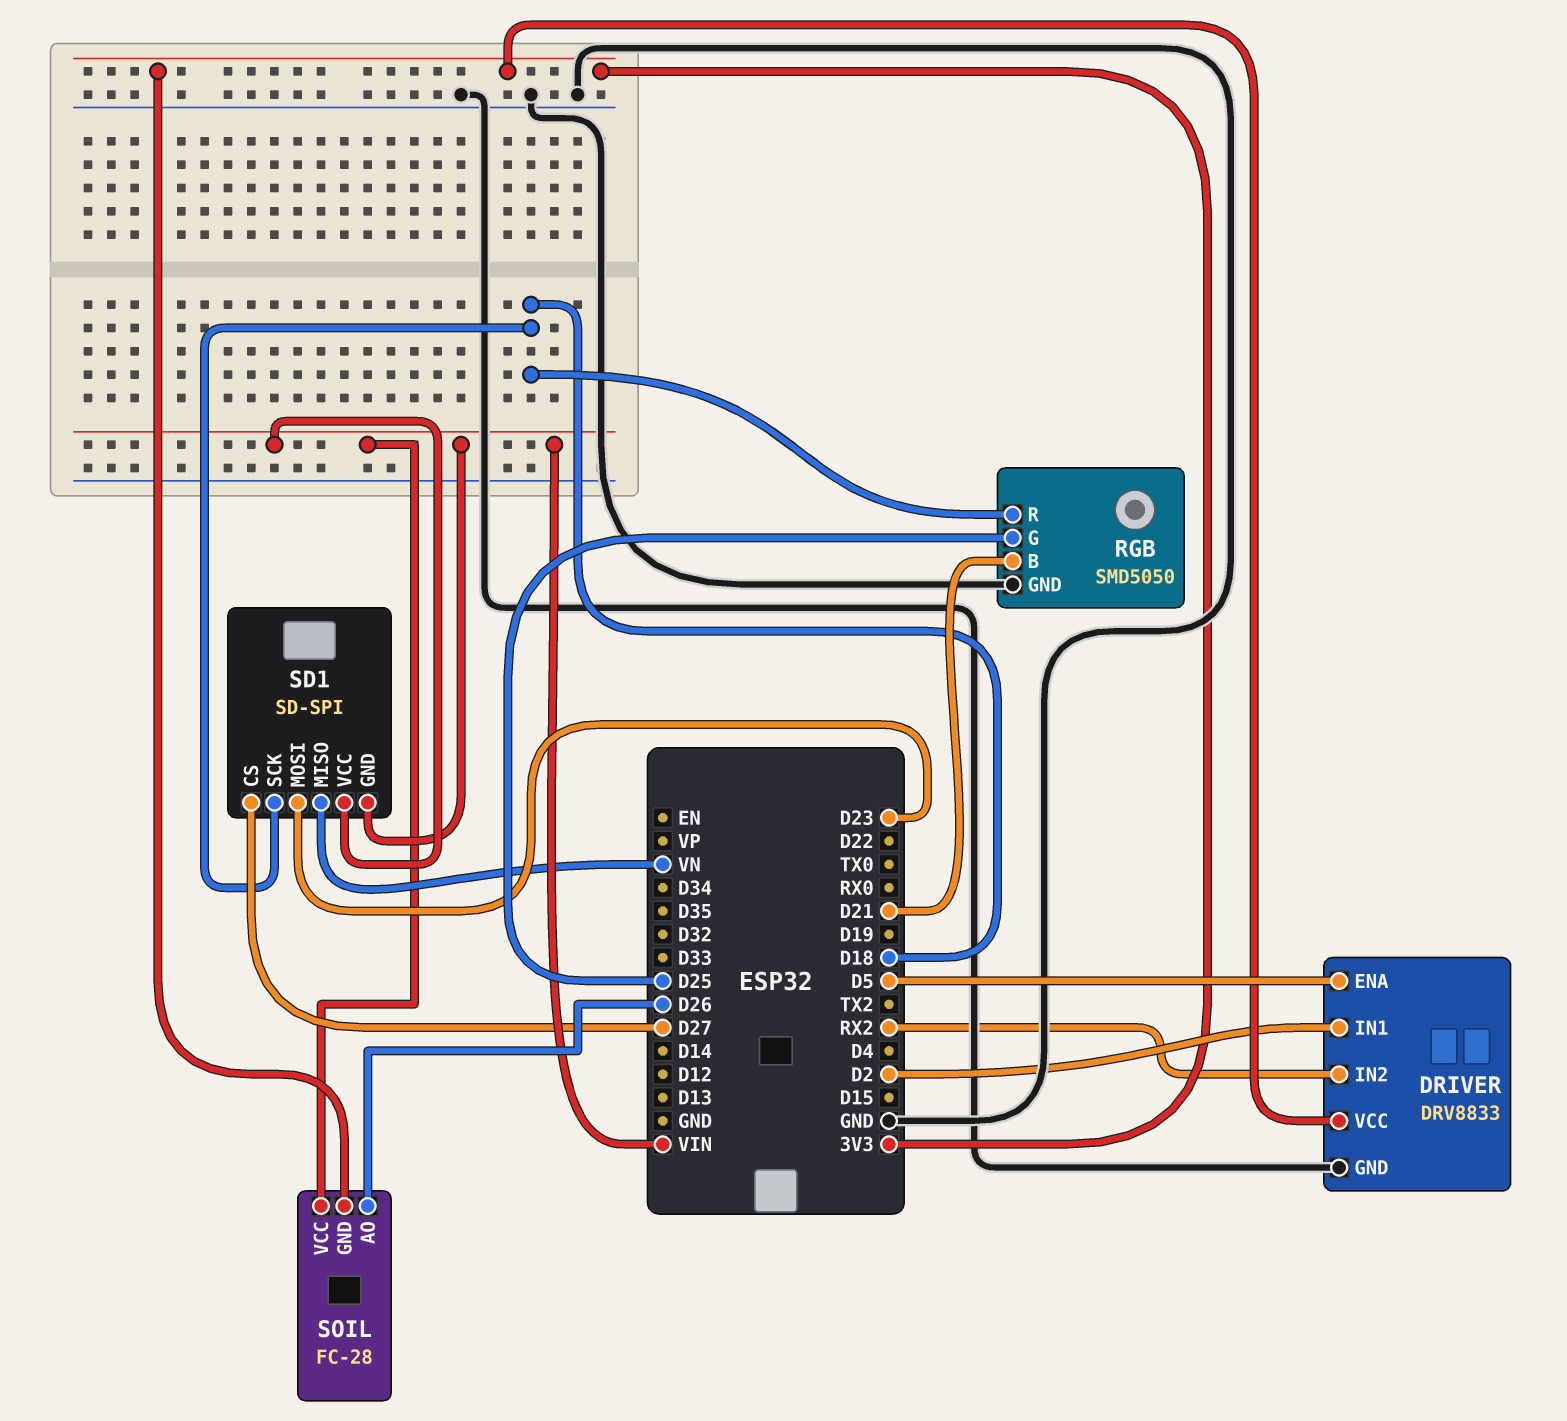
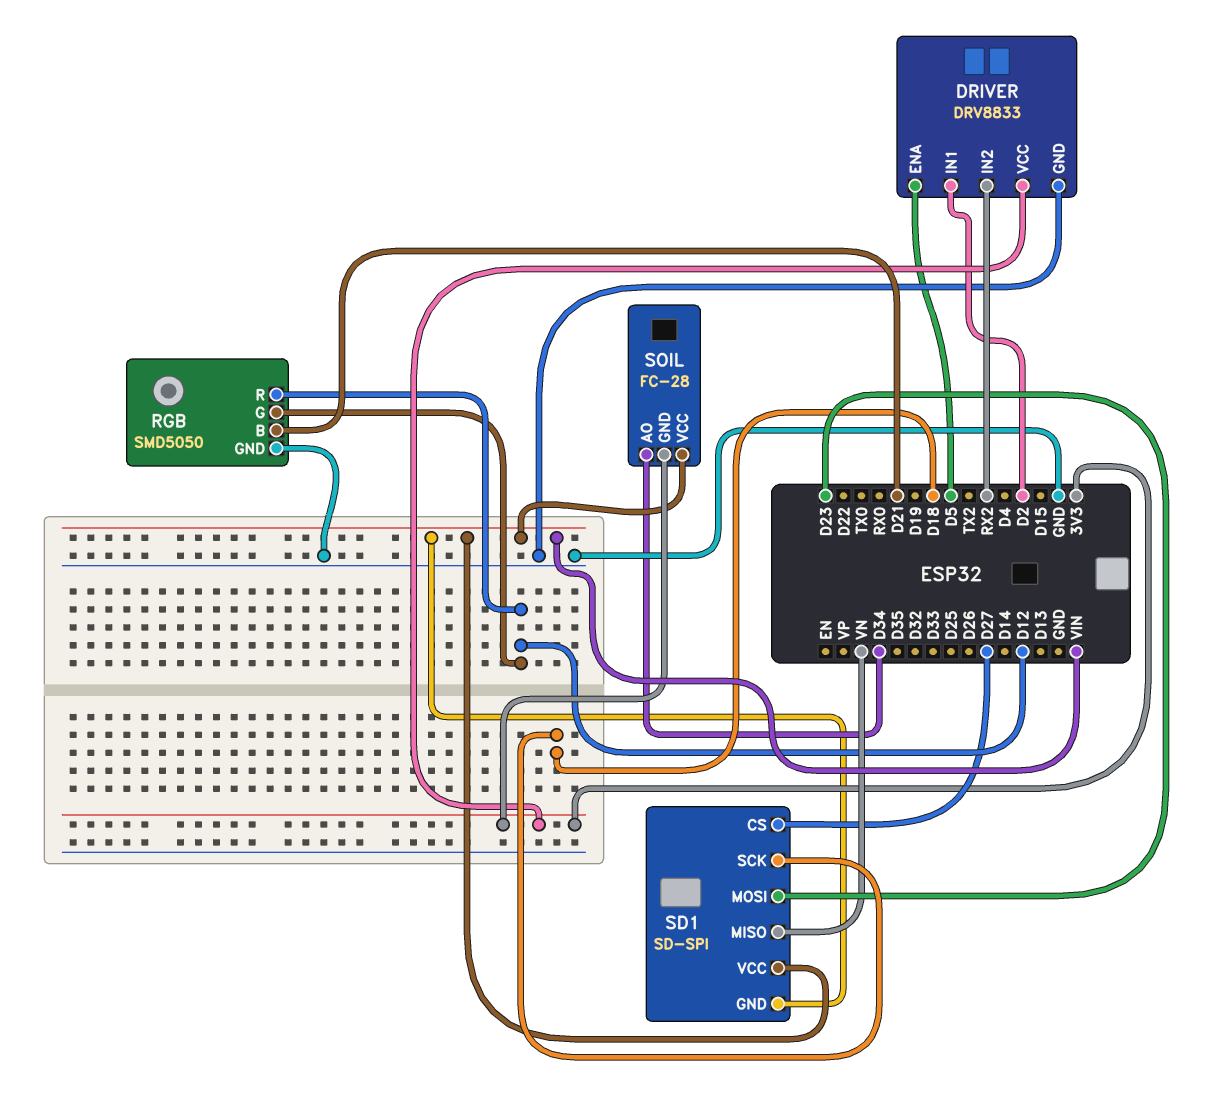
RGB pin G: D25 -> D12
RGB pin R: D18 -> D12
SOIL pin AO: D26 -> D34

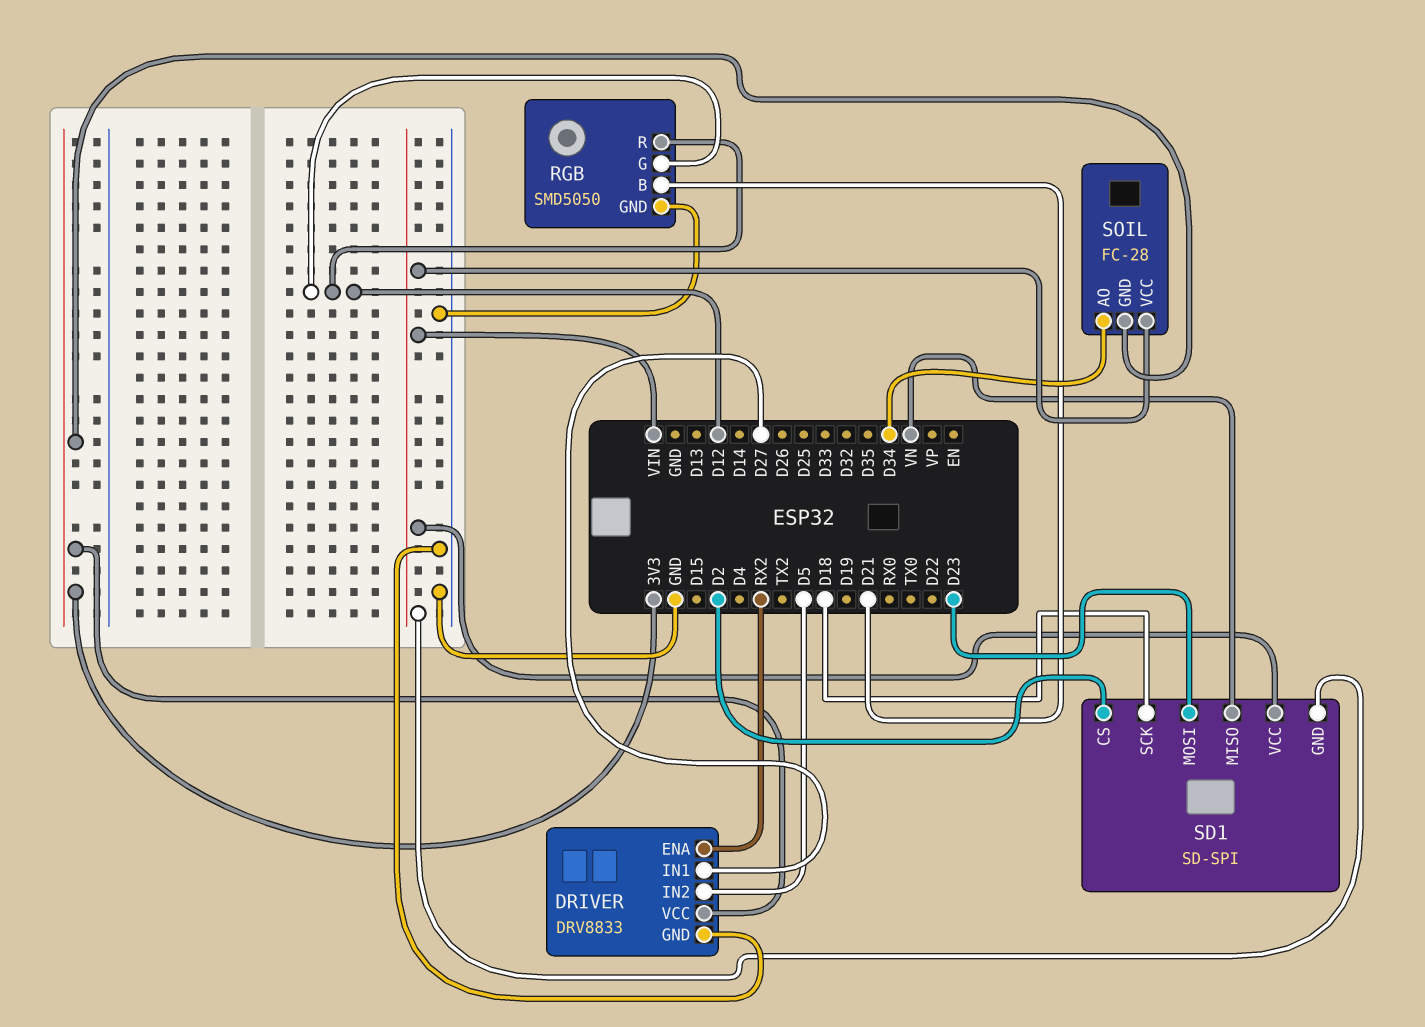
DRIVER pin ENA: D5 -> RX2
DRIVER pin IN1: D2 -> D27
DRIVER pin IN2: RX2 -> D5
SD1 pin CS: D27 -> D2

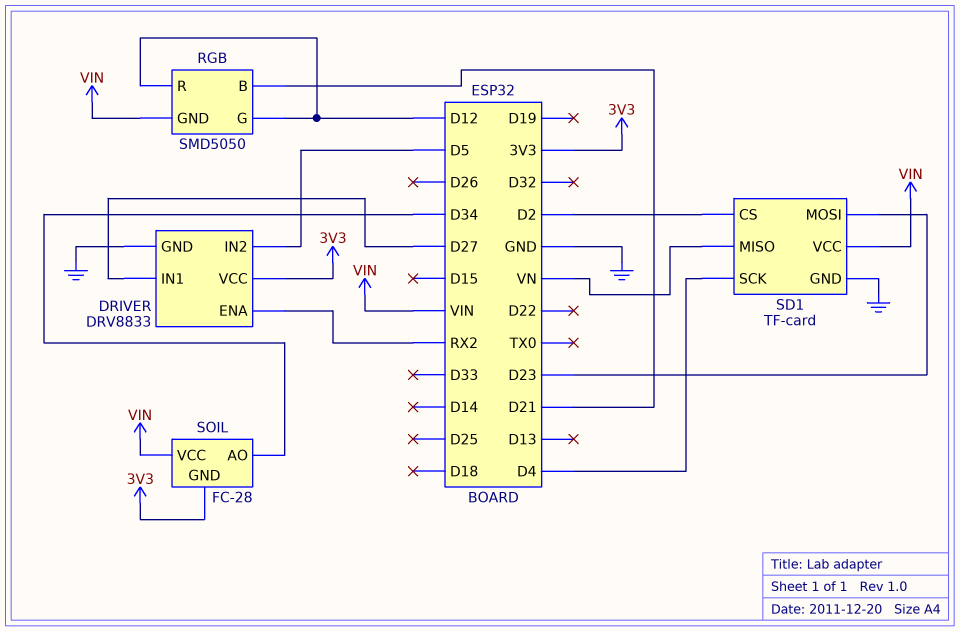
RGB pin GND: GND -> VIN
SD1: SD-SPI -> TF-card
SD1 pin GND: VIN -> GND
SD1 pin SCK: D18 -> D4

